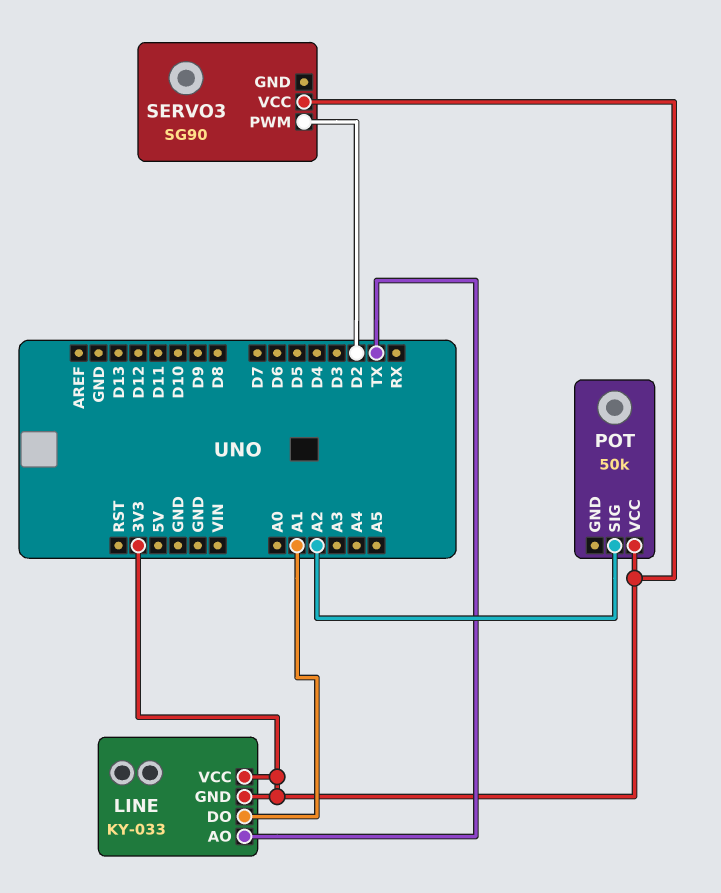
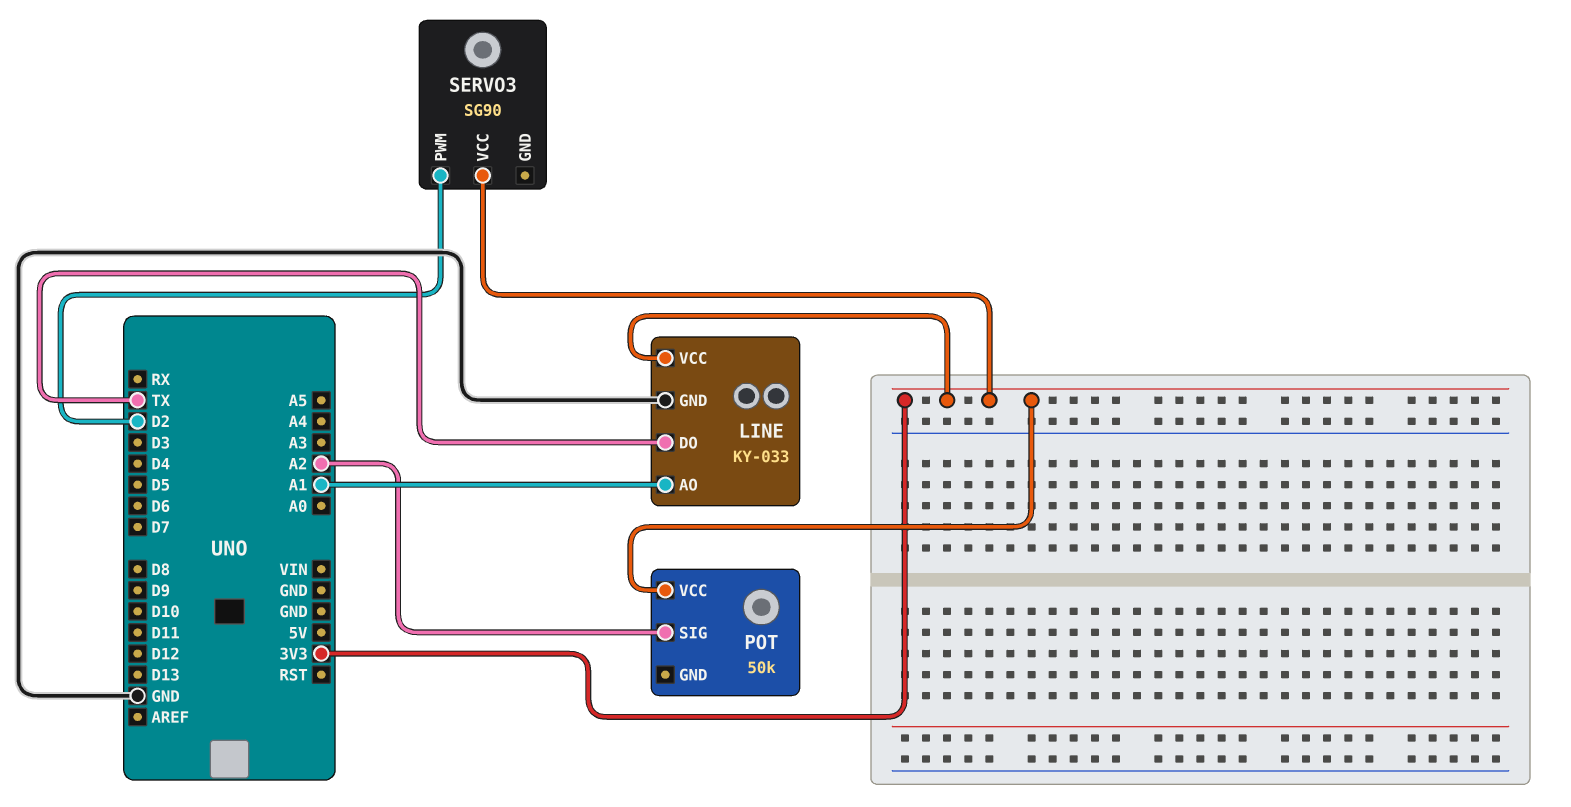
LINE pin AO: TX -> A1
LINE pin DO: A1 -> TX
LINE pin GND: 3V3 -> GND

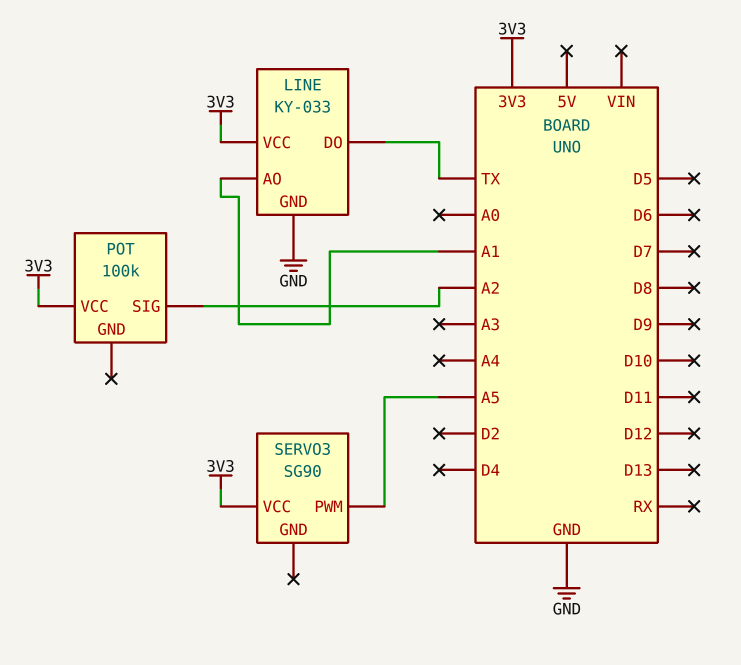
POT: 50k -> 100k
SERVO3 pin PWM: D2 -> A5

